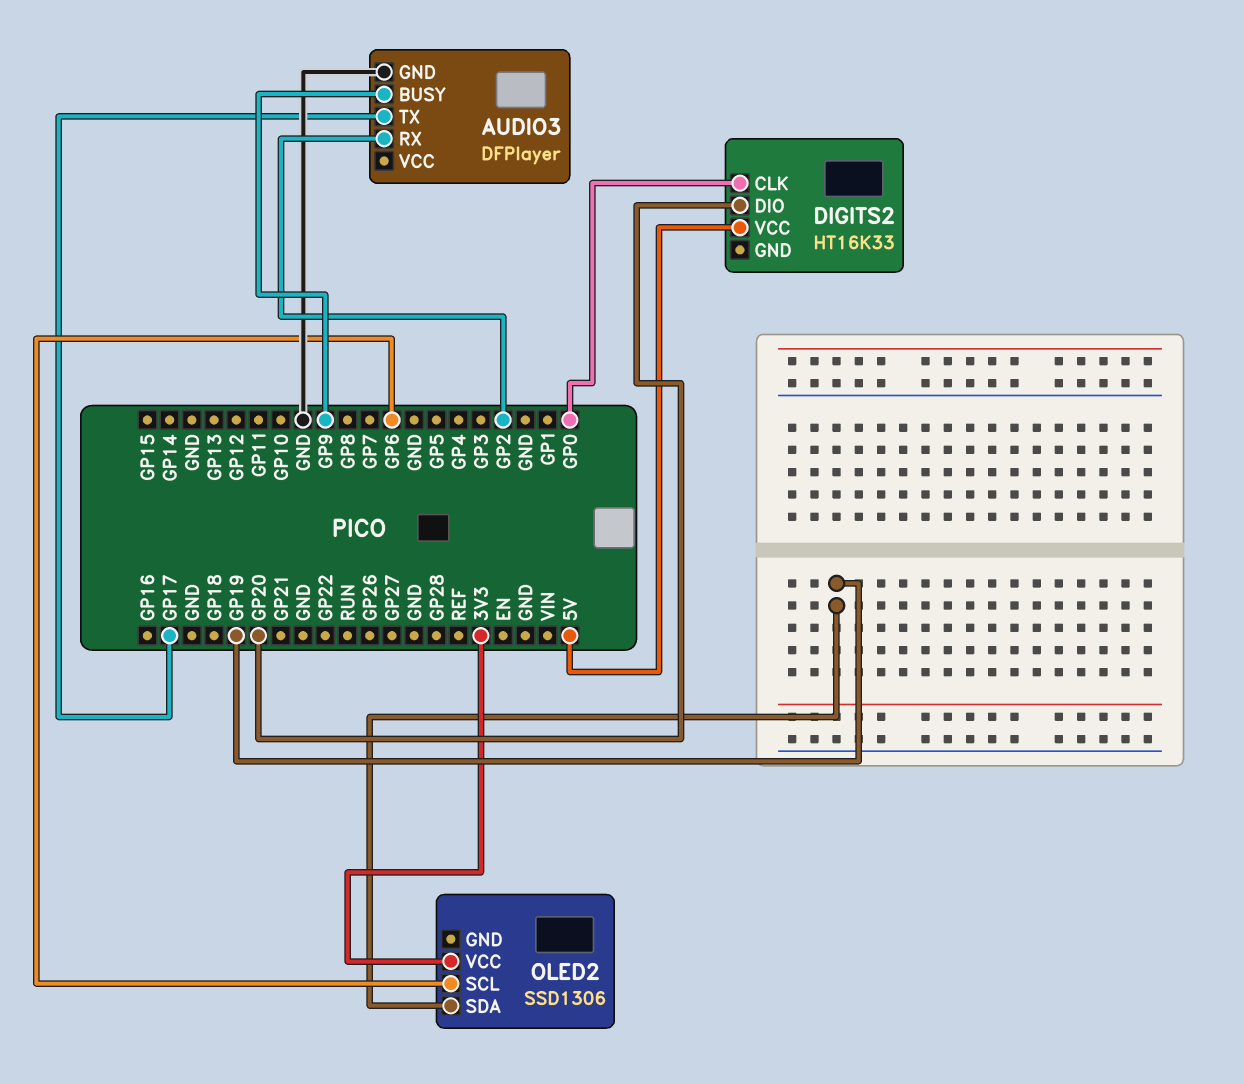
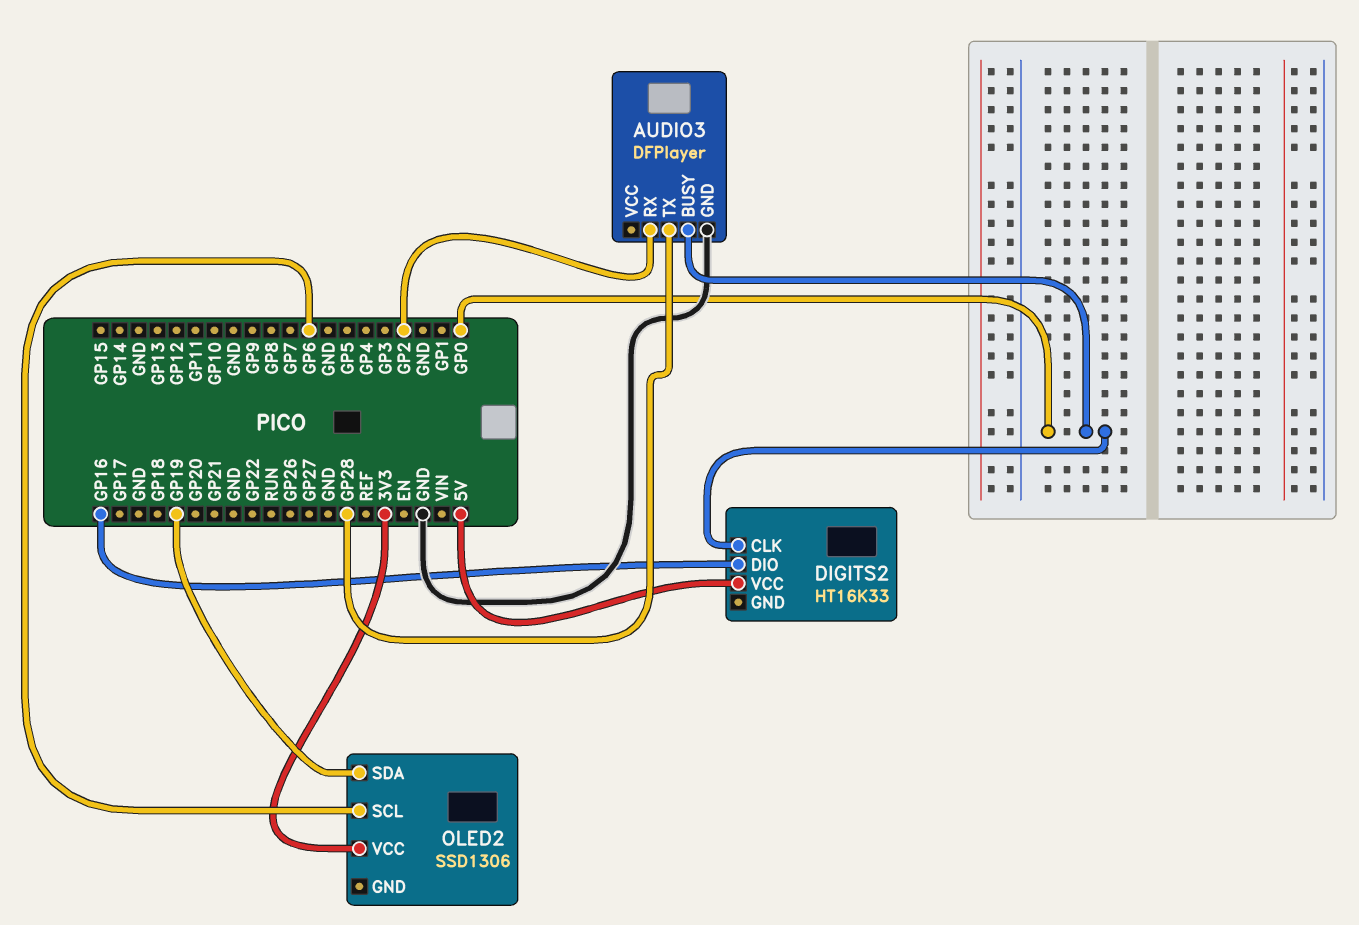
AUDIO3 pin BUSY: GP9 -> GP0
AUDIO3 pin TX: GP17 -> GP28
DIGITS2 pin DIO: GP20 -> GP16

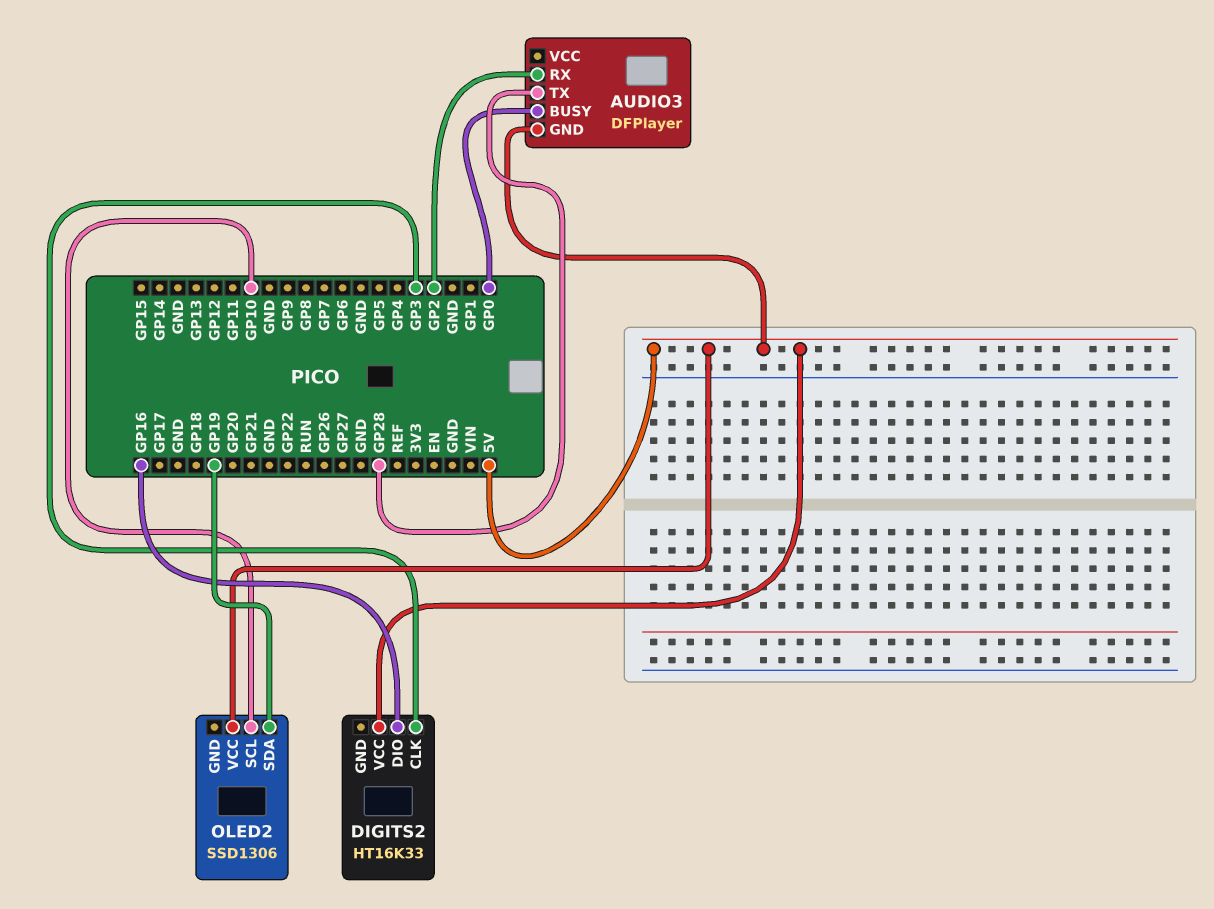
AUDIO3 pin GND: GND -> 5V
DIGITS2 pin CLK: GP0 -> GP3
OLED2 pin SCL: GP6 -> GP10
OLED2 pin VCC: 3V3 -> 5V

